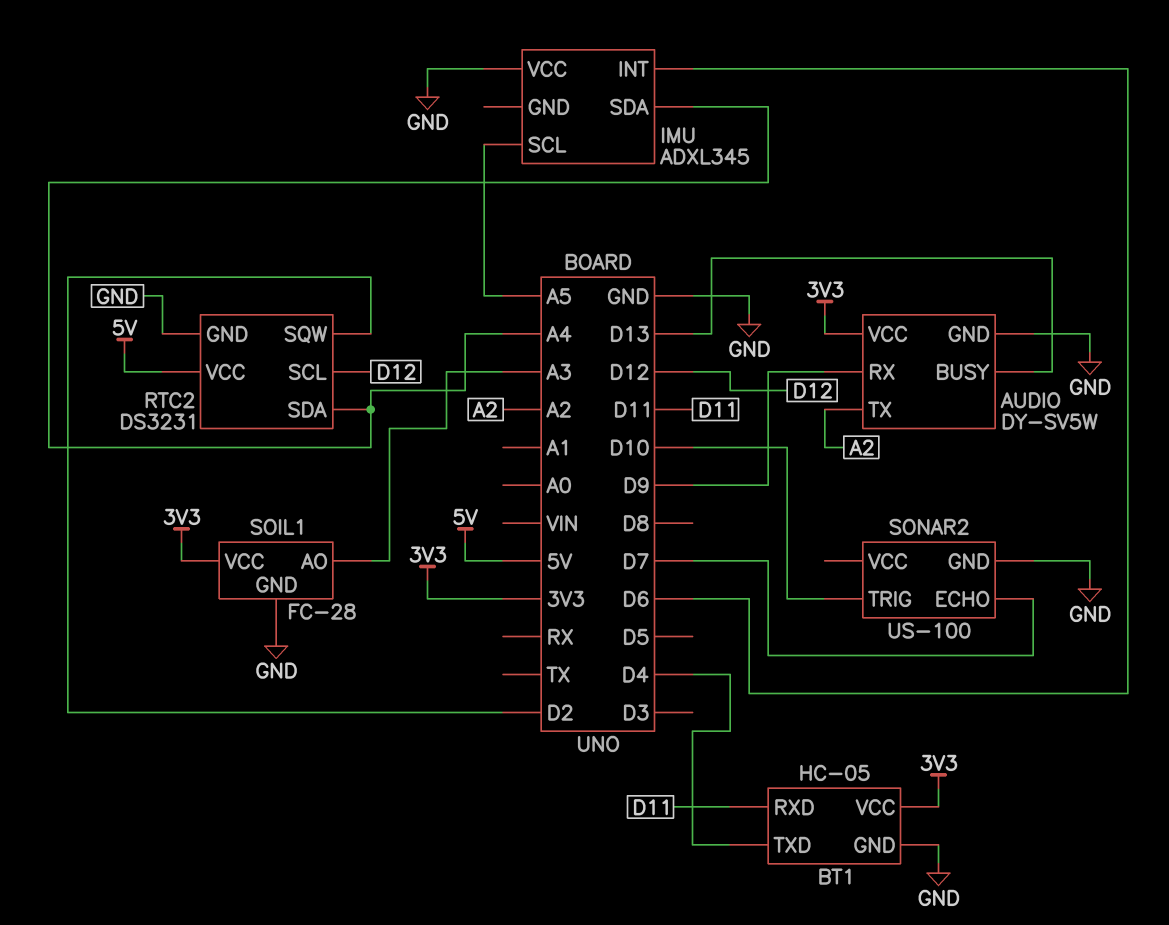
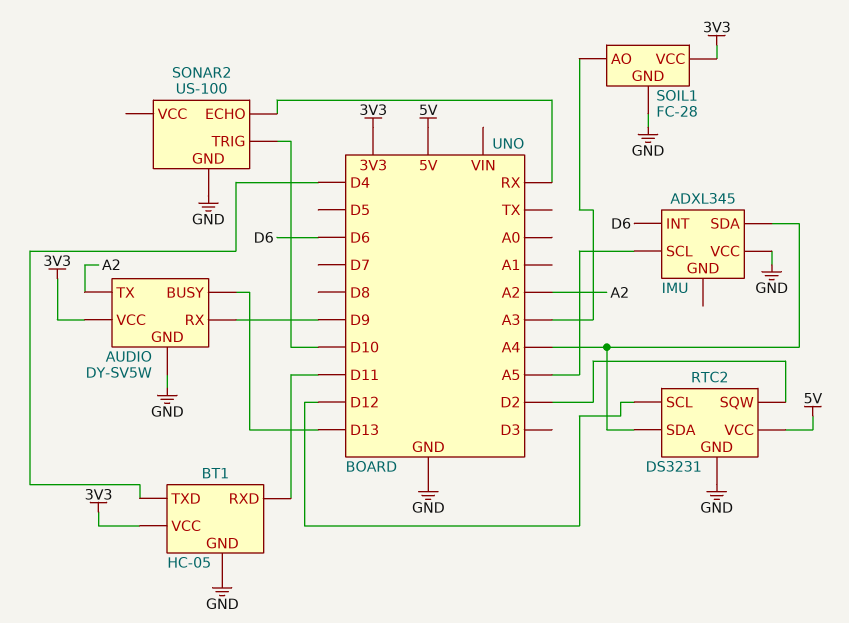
SONAR2 pin ECHO: D7 -> RX

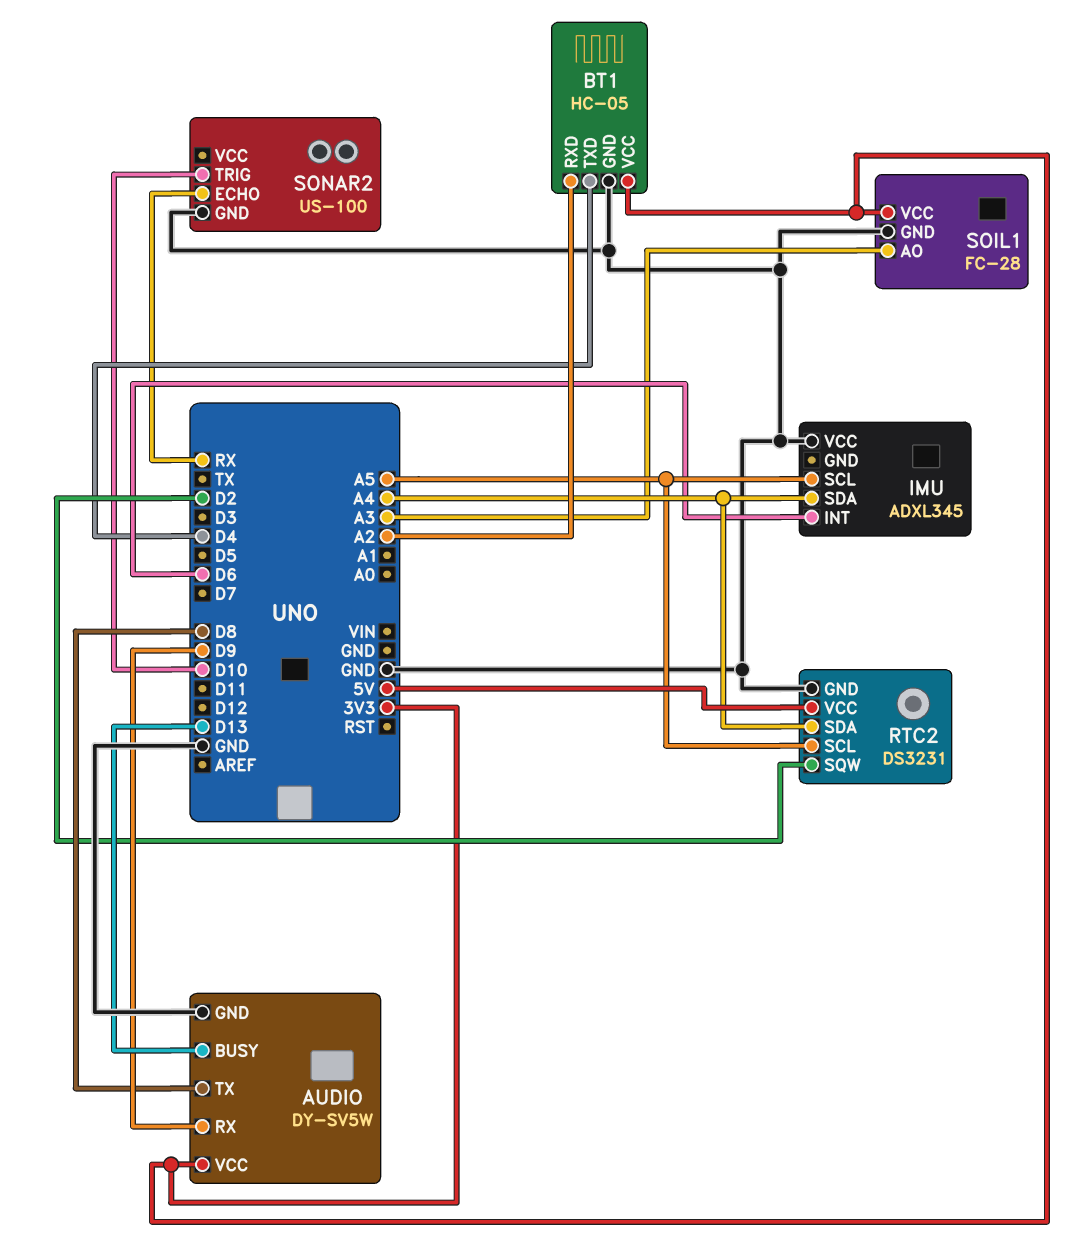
AUDIO pin TX: A2 -> D8
BT1 pin RXD: D11 -> A2
RTC2 pin SCL: D12 -> A5

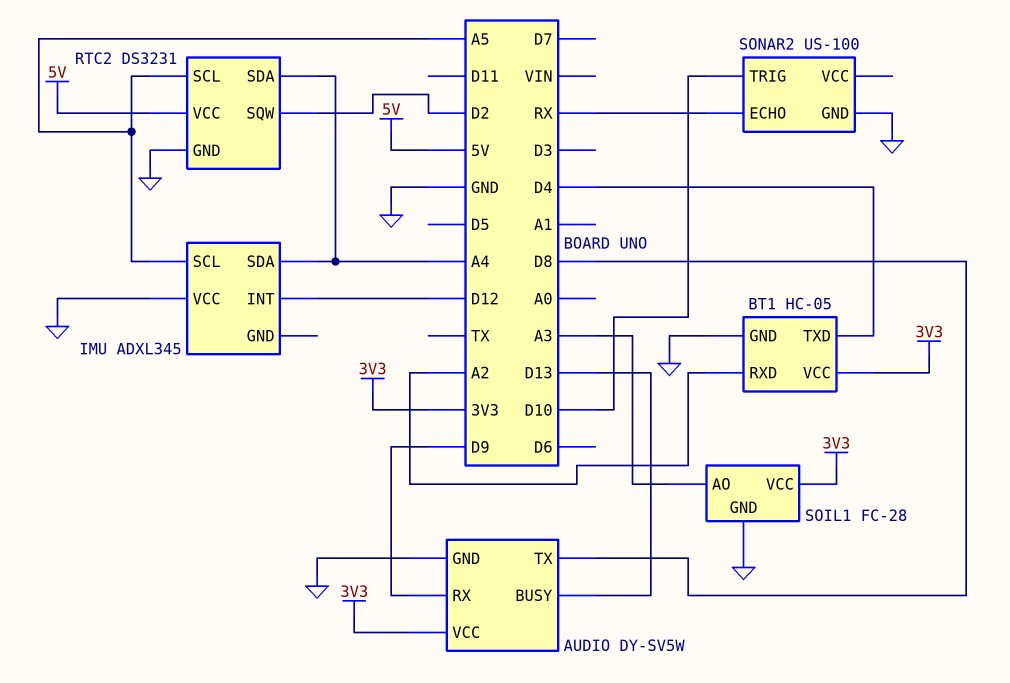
IMU pin INT: D6 -> D12

